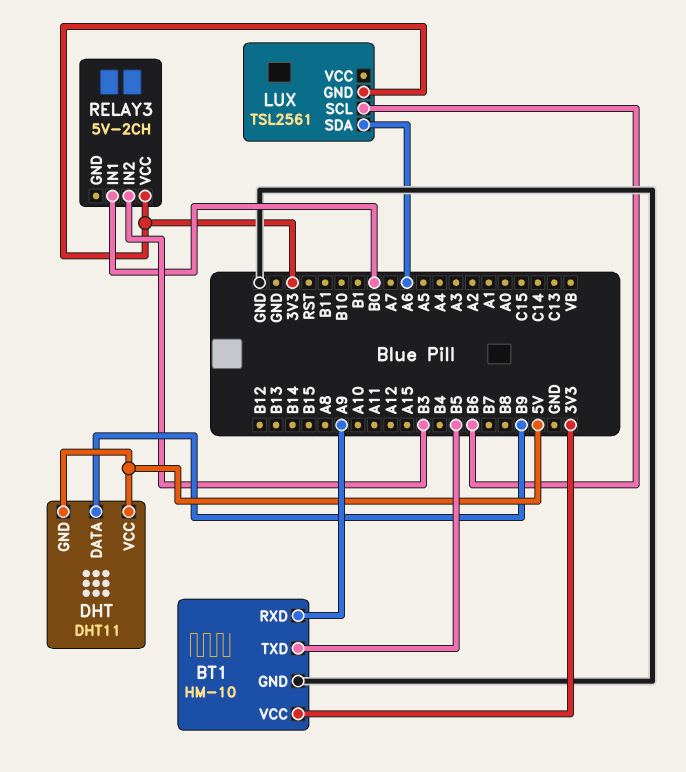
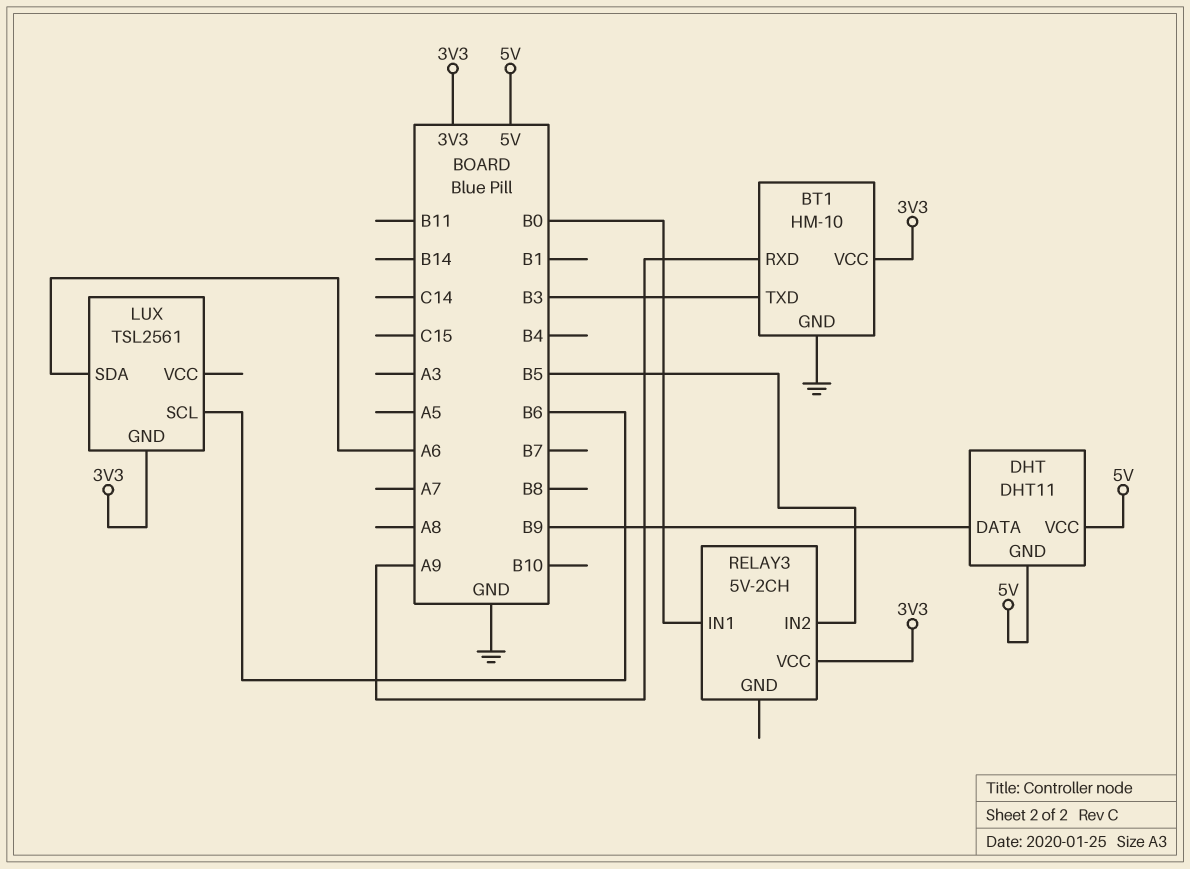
BT1 pin TXD: B5 -> B3
RELAY3 pin IN2: B3 -> B5

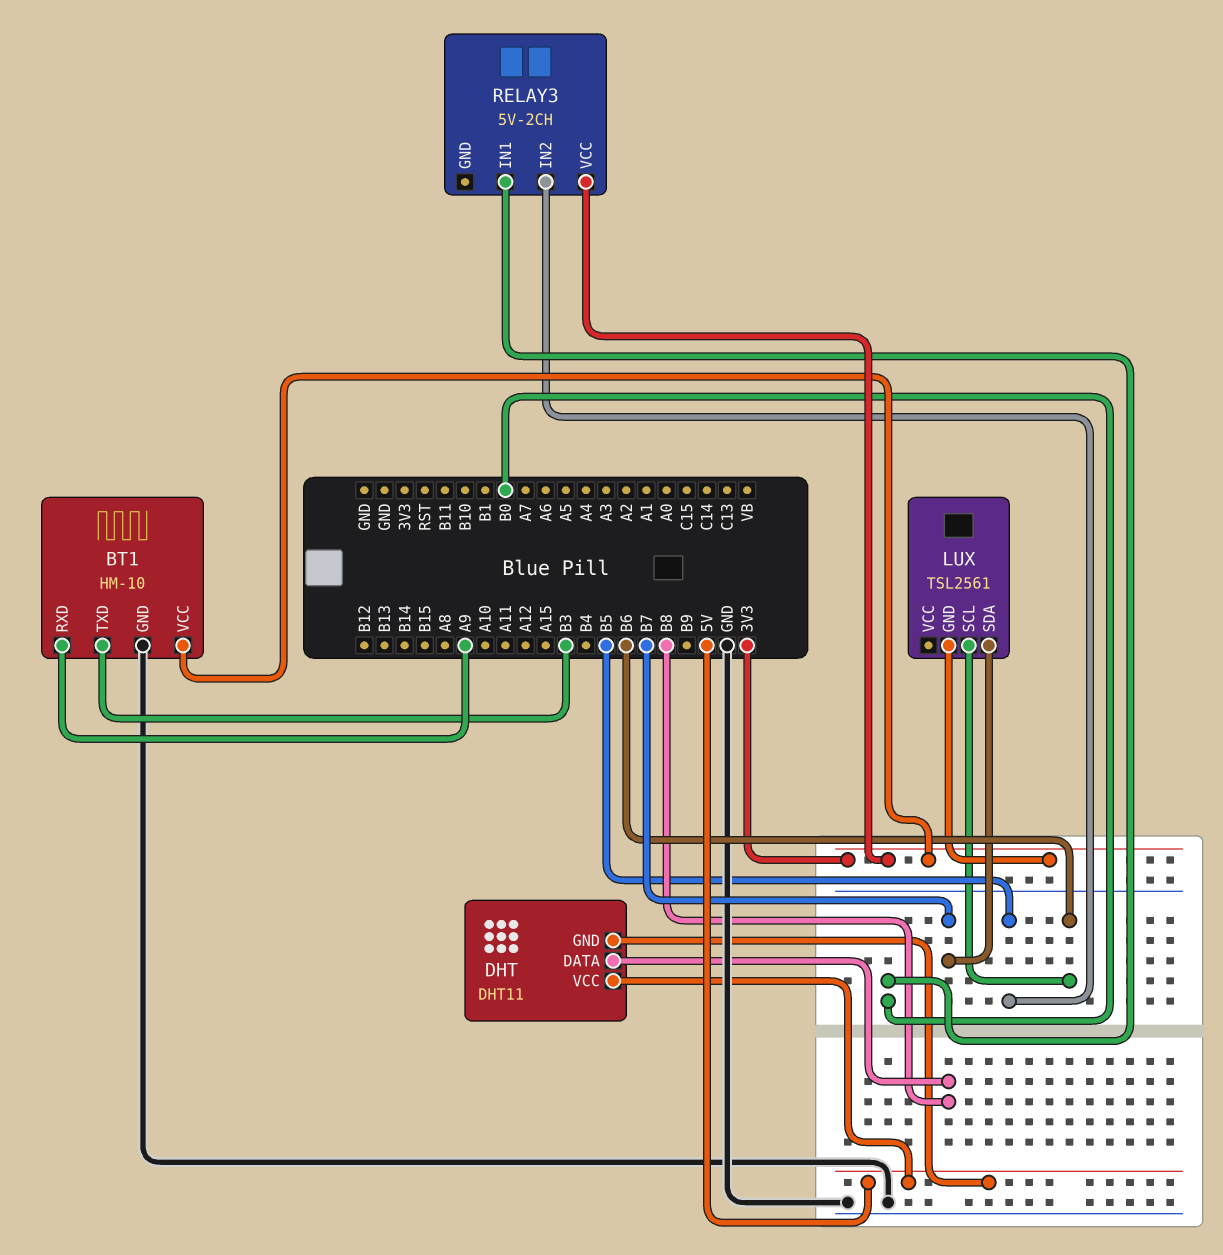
DHT pin DATA: B9 -> B8
LUX pin SDA: A6 -> B7

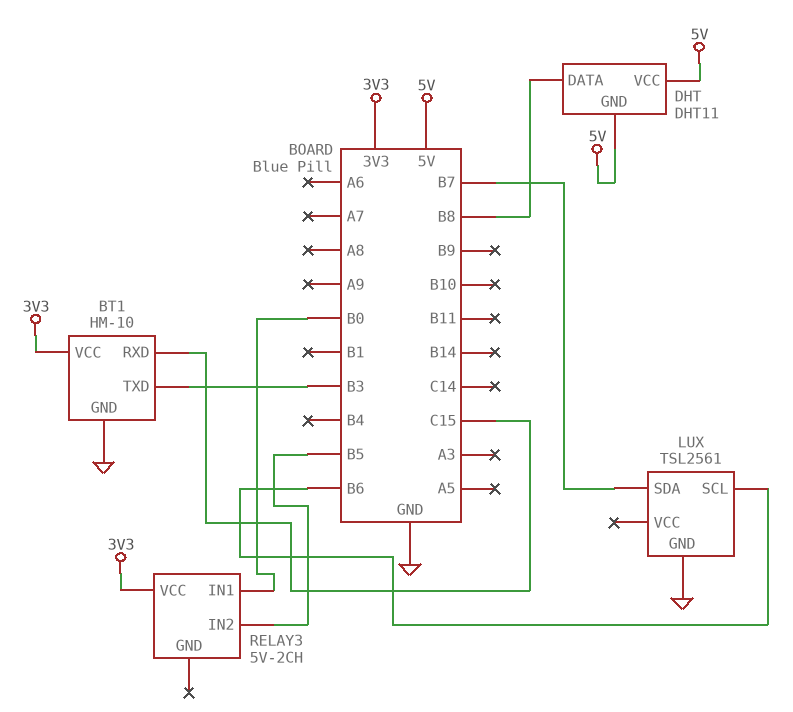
BT1 pin RXD: A9 -> C15
LUX pin GND: 3V3 -> GND

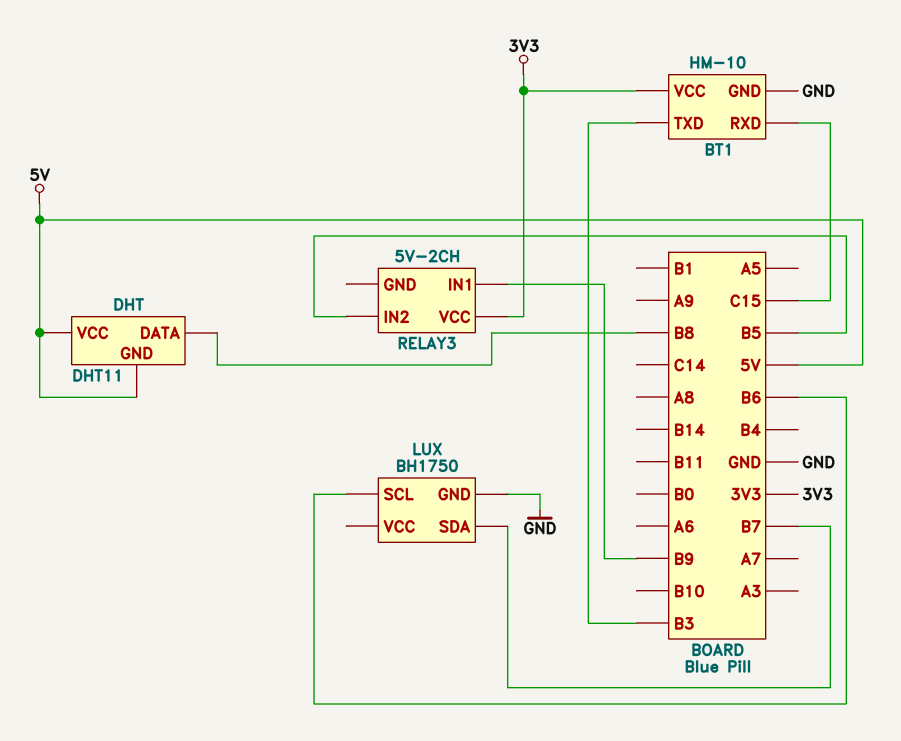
LUX: TSL2561 -> BH1750
RELAY3 pin IN1: B0 -> B9

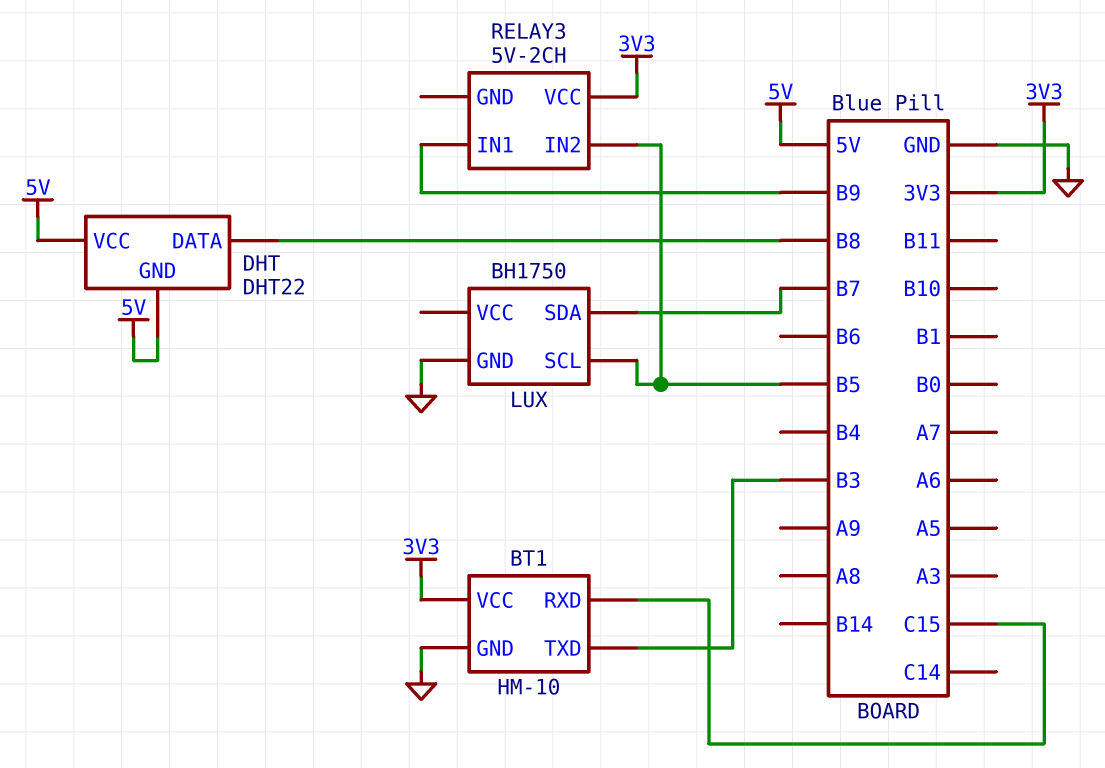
DHT: DHT11 -> DHT22
LUX pin SCL: B6 -> B5

